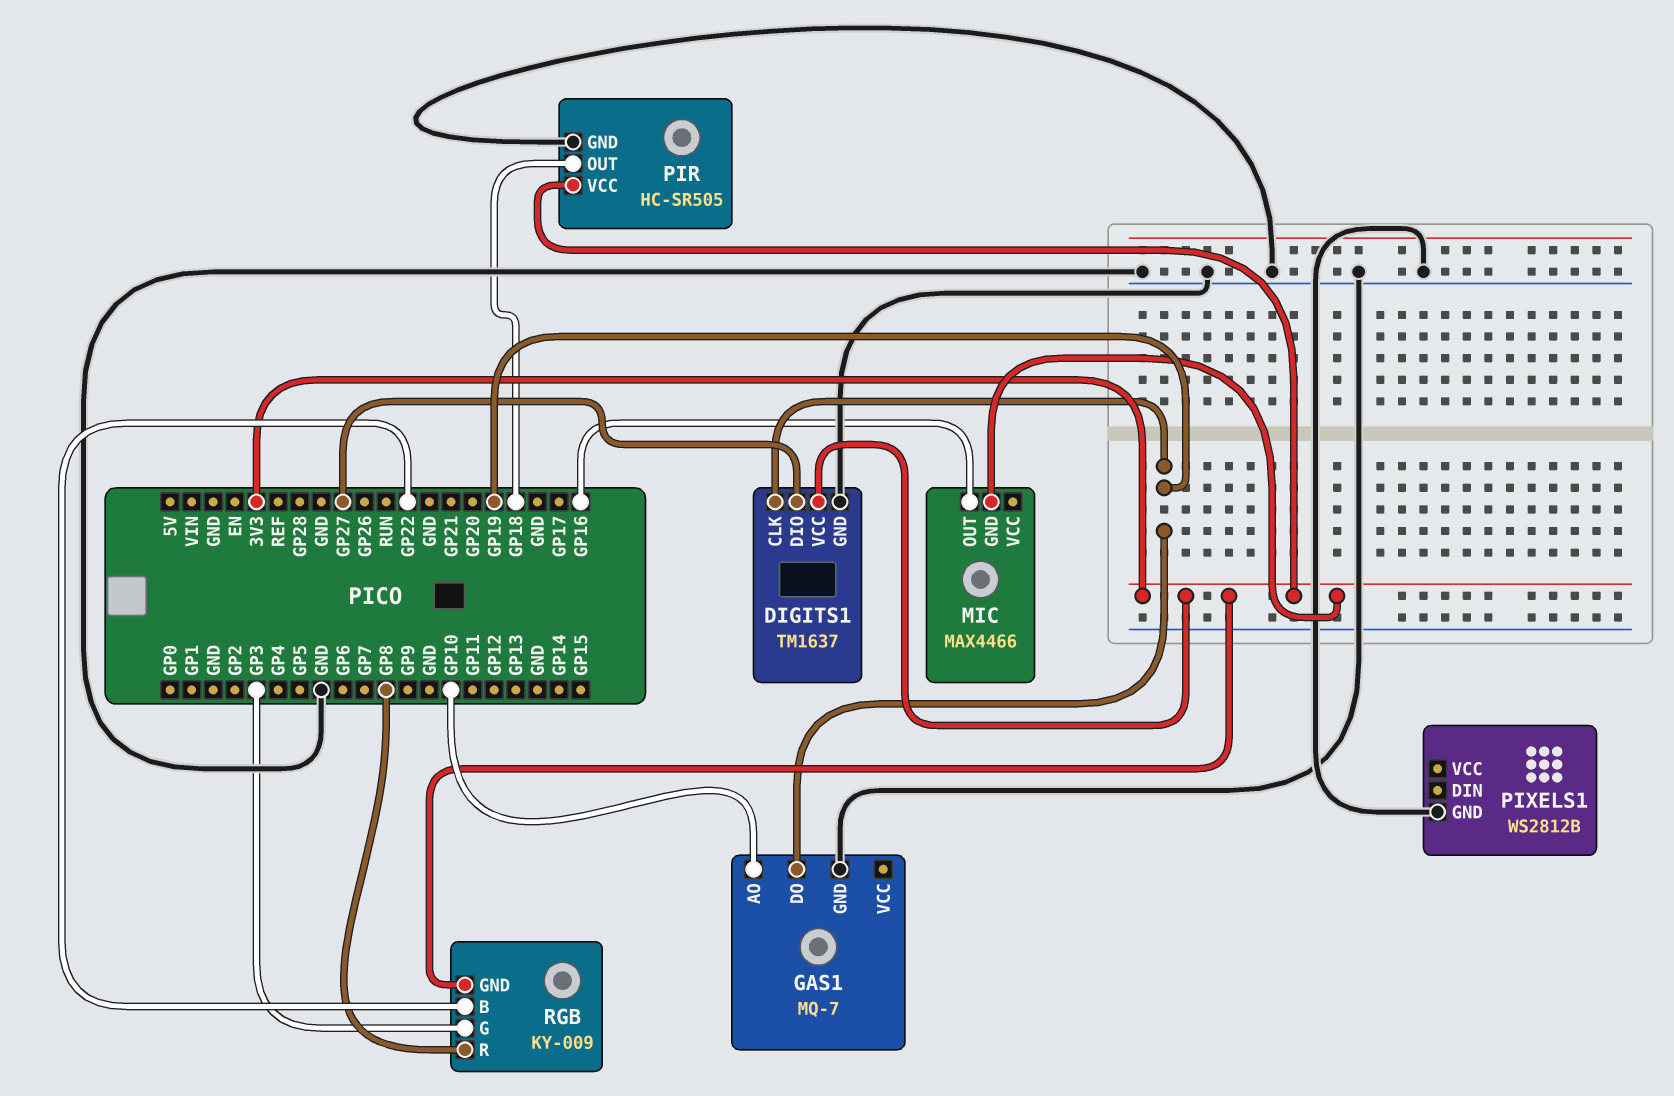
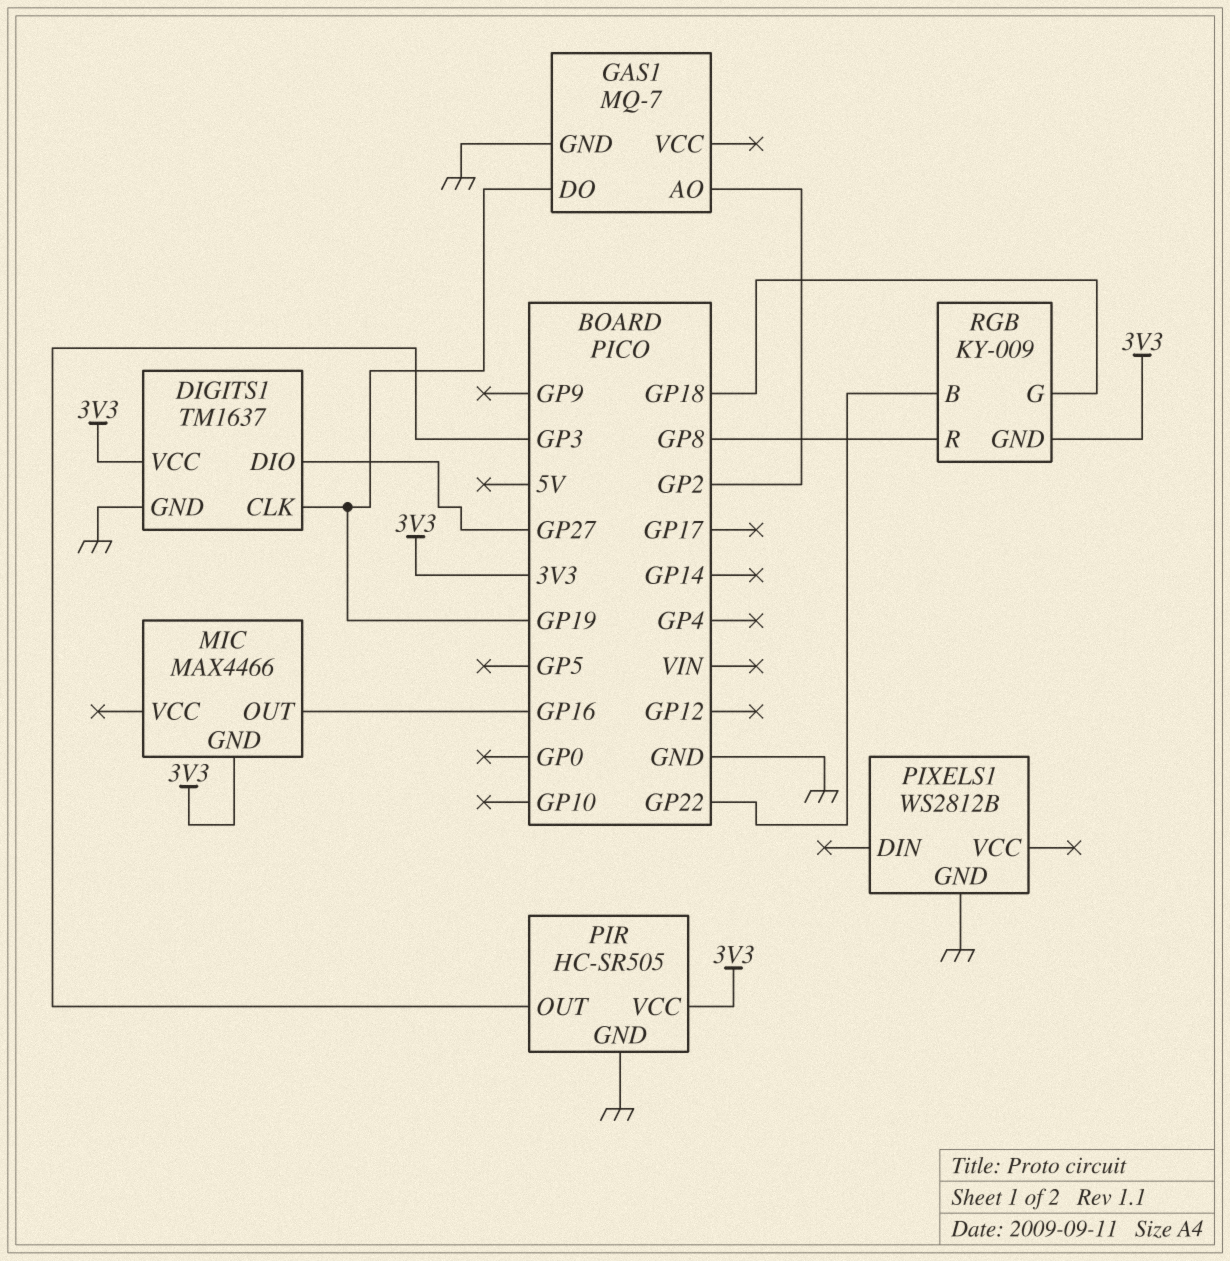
GAS1 pin AO: GP10 -> GP2
PIR pin OUT: GP18 -> GP3
RGB pin G: GP3 -> GP18

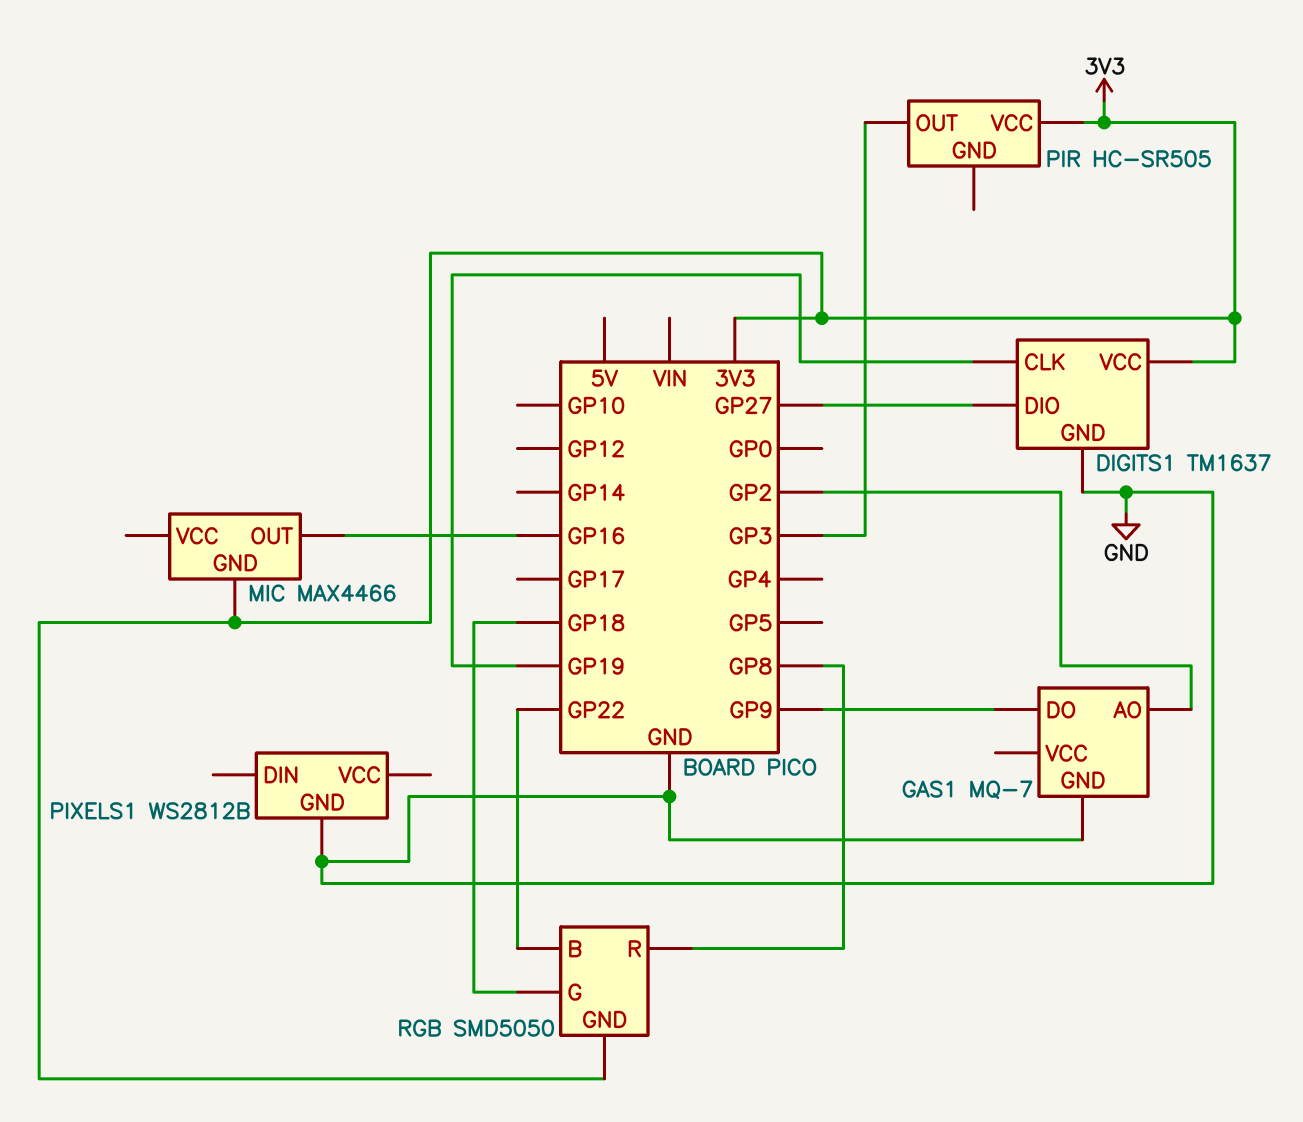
GAS1 pin DO: GP19 -> GP9
PIR pin GND: GND -> none
RGB: KY-009 -> SMD5050

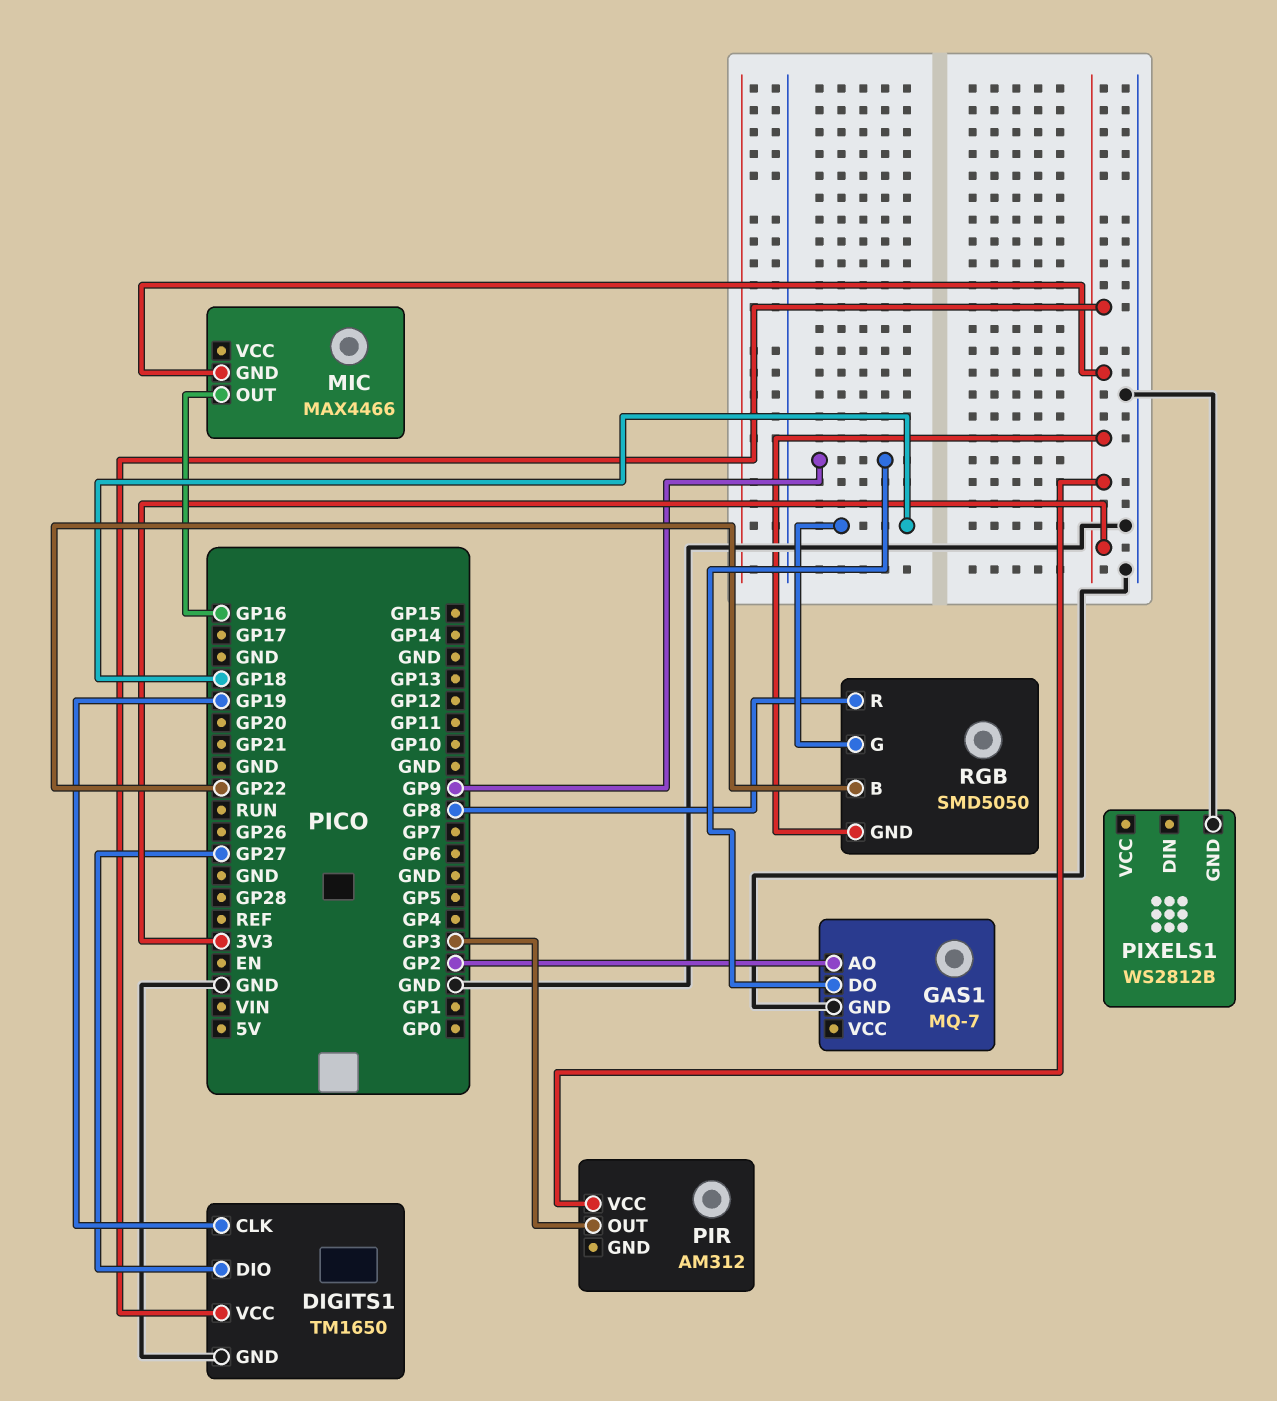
DIGITS1: TM1637 -> TM1650
PIR: HC-SR505 -> AM312

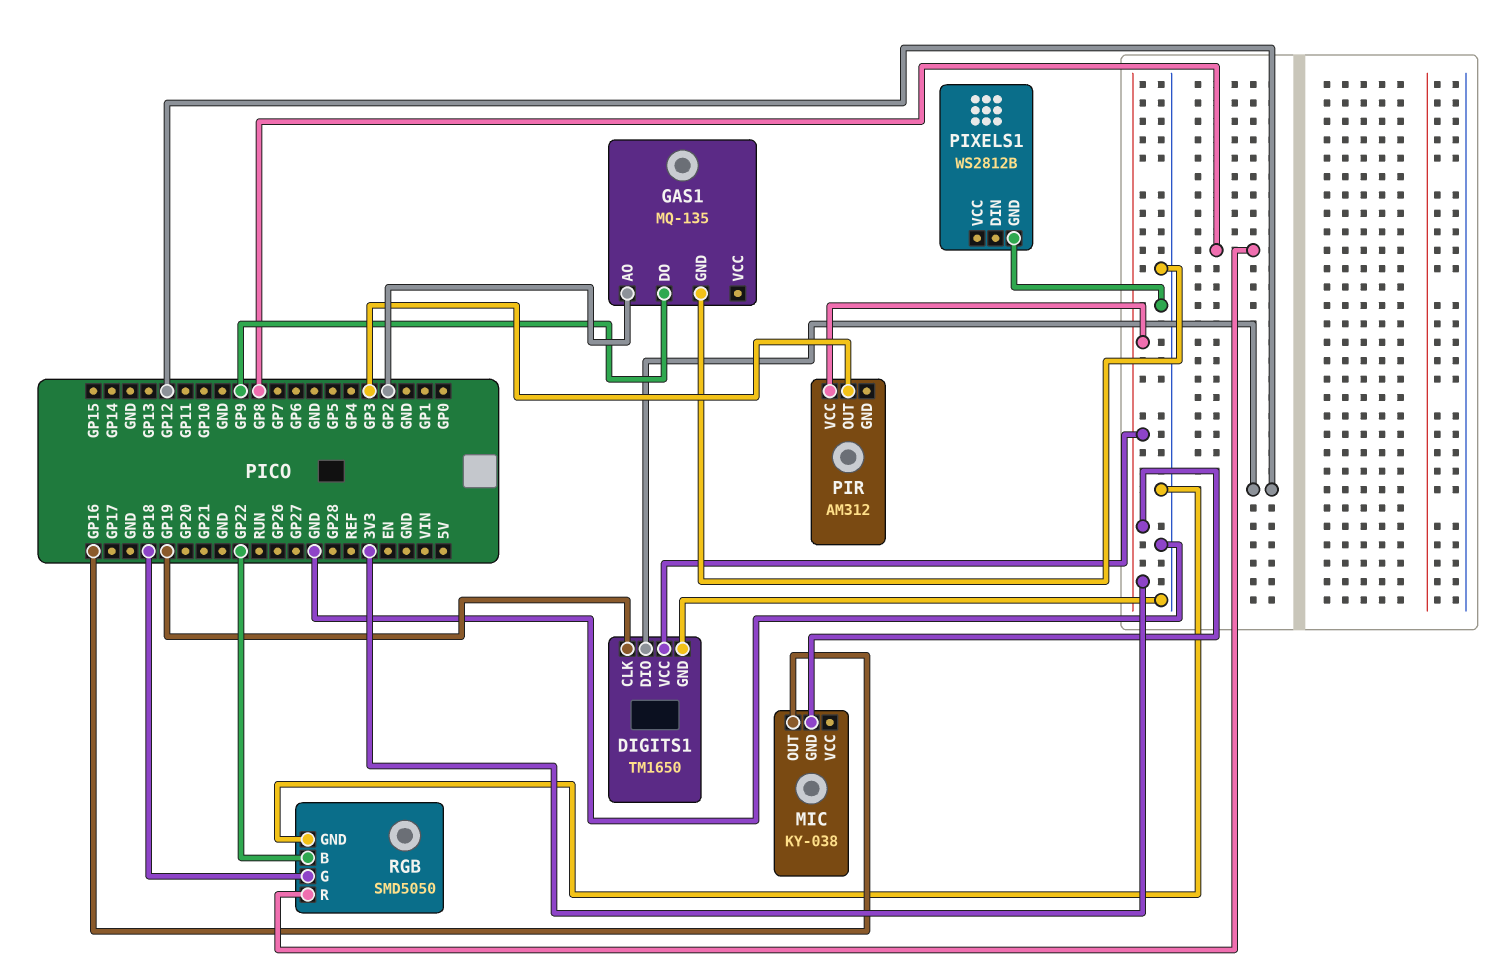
DIGITS1 pin DIO: GP27 -> GP12
GAS1: MQ-7 -> MQ-135
MIC: MAX4466 -> KY-038
RGB pin GND: 3V3 -> GND

